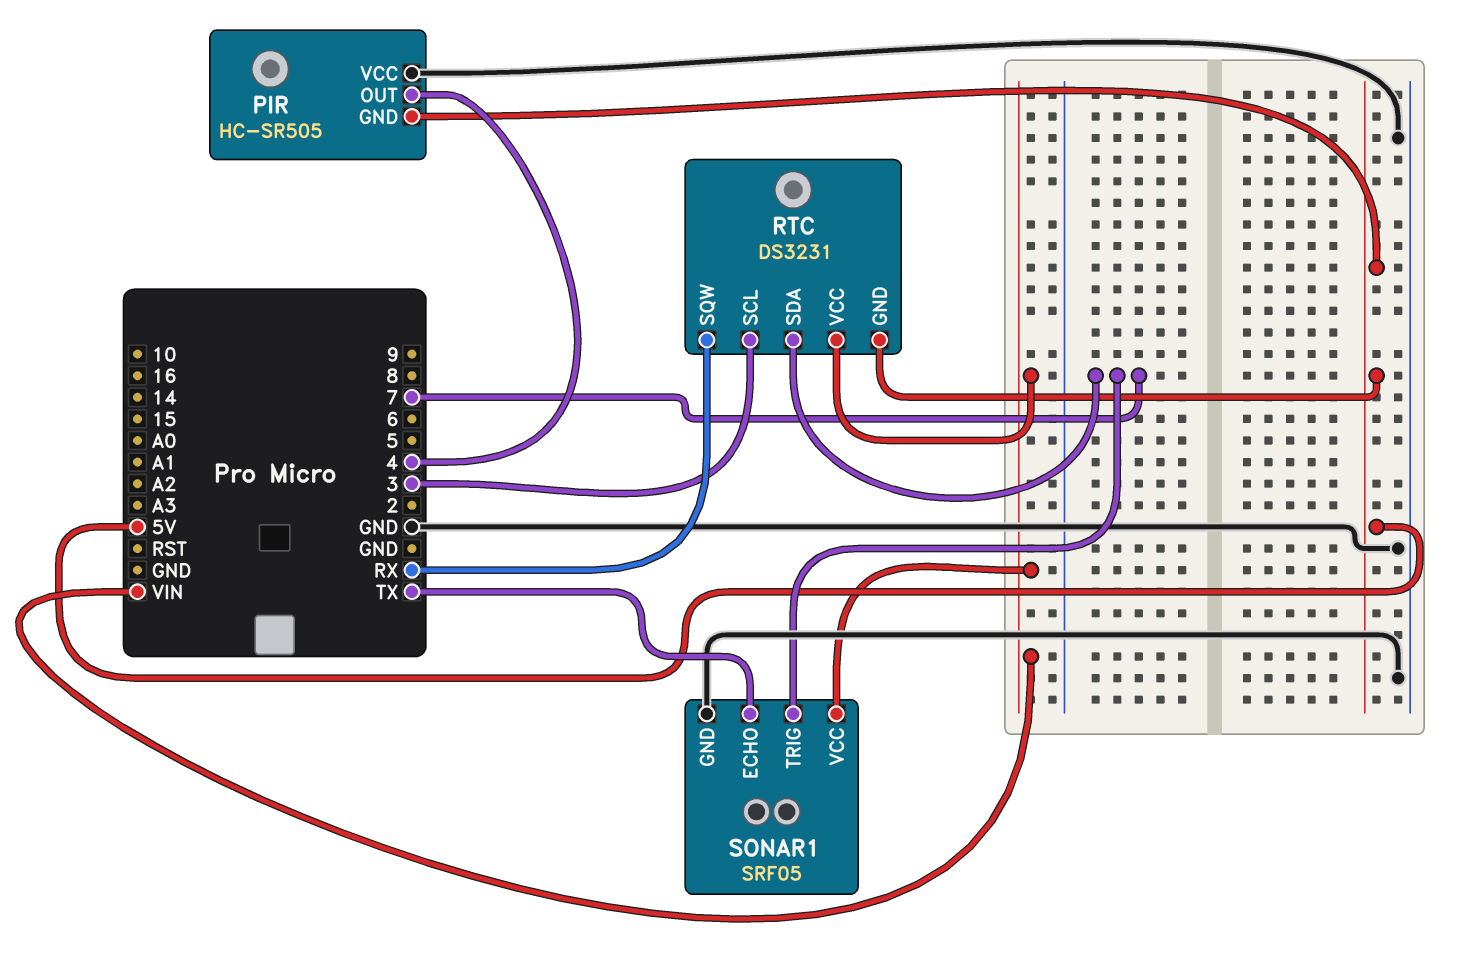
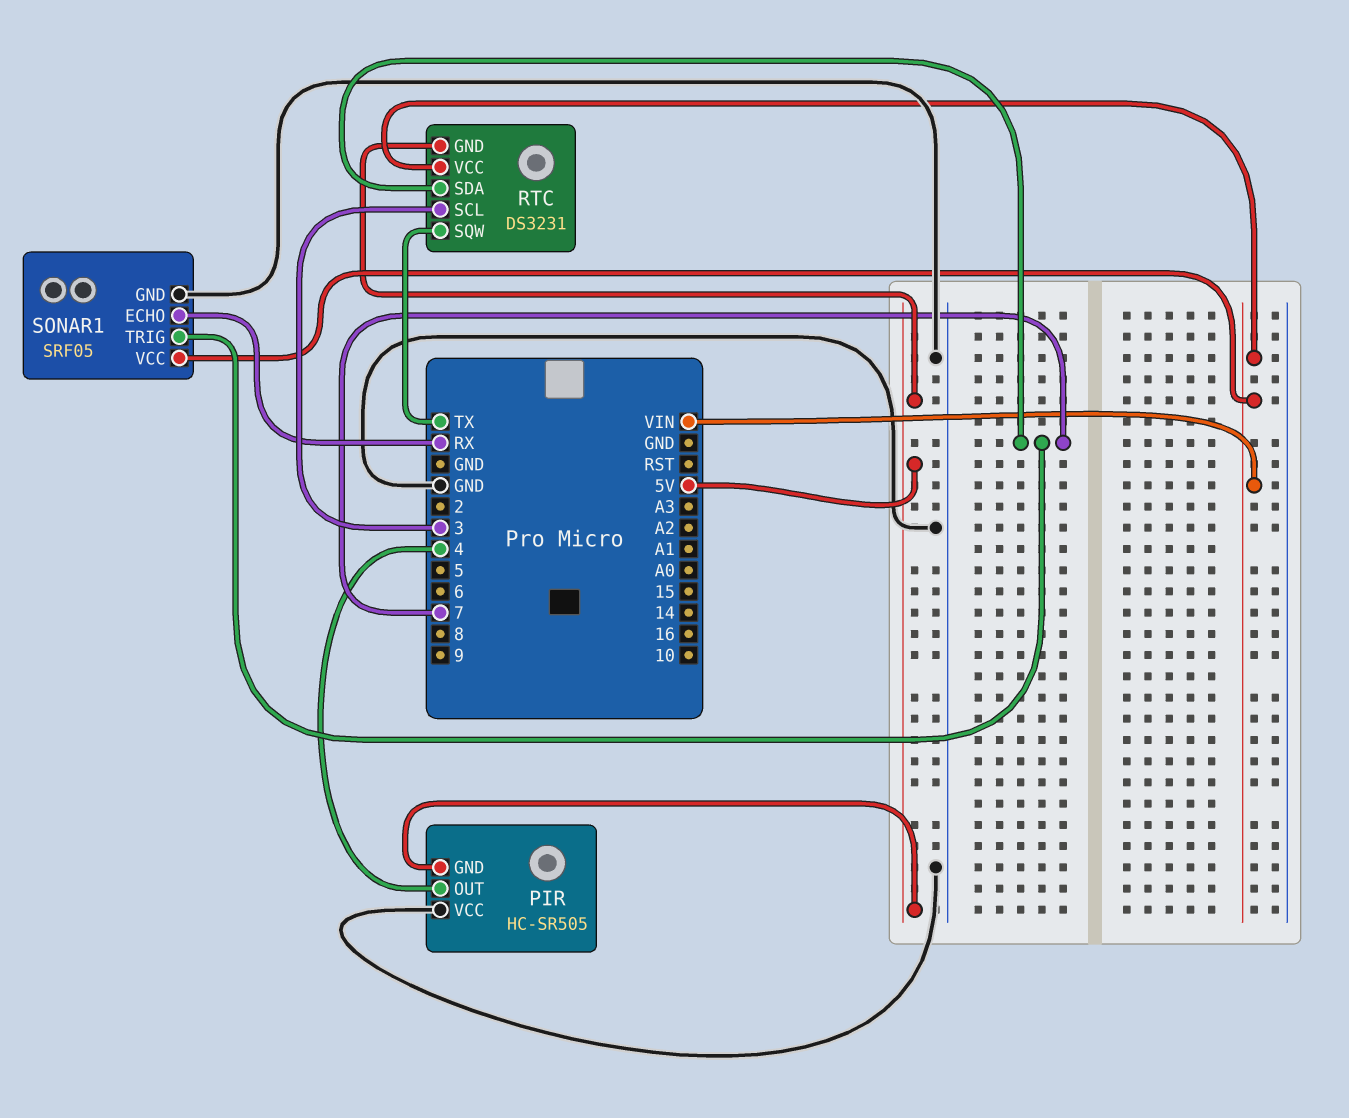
RTC pin SQW: RX -> TX
SONAR1 pin ECHO: TX -> RX

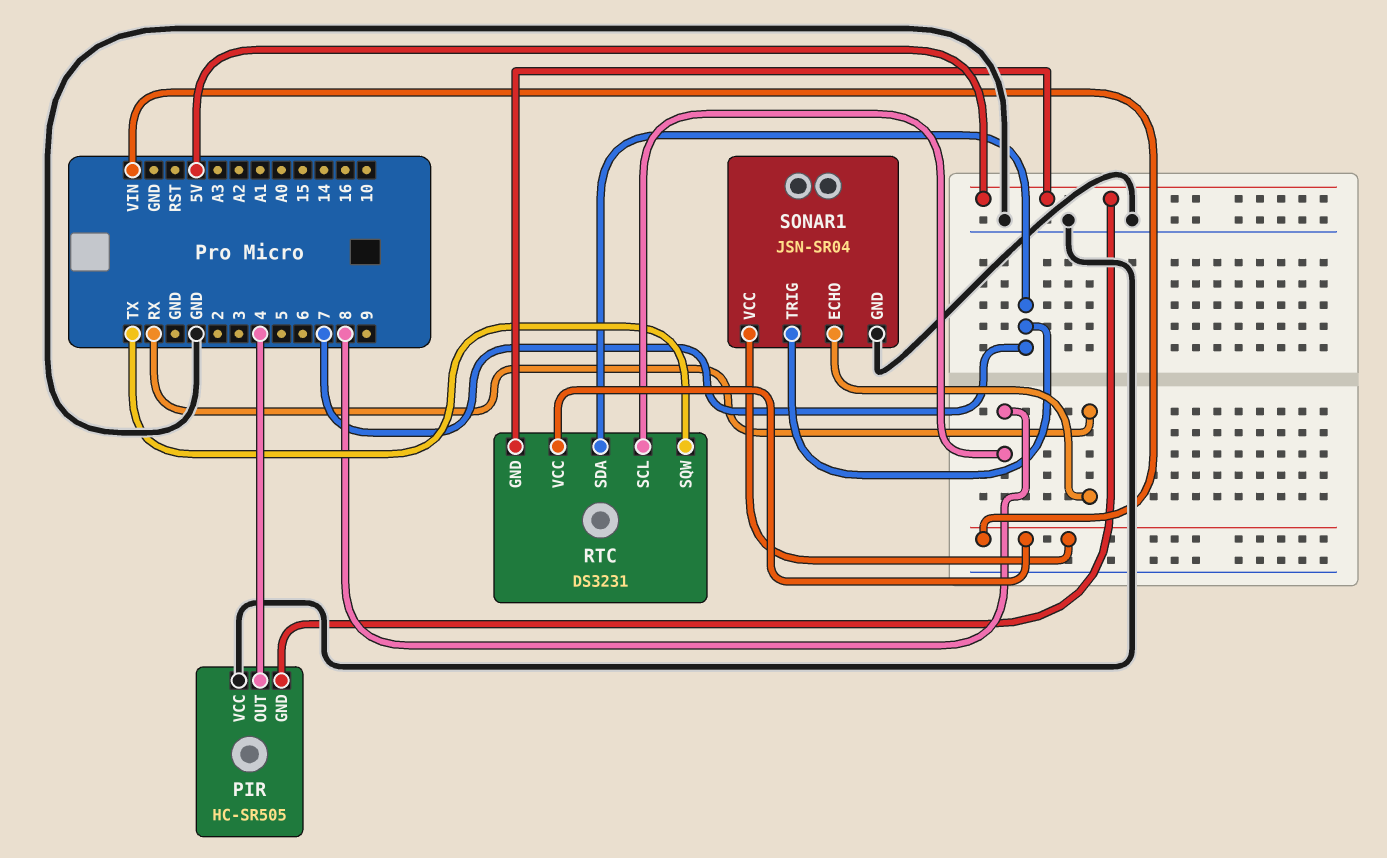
RTC pin SCL: 3 -> 8
SONAR1: SRF05 -> JSN-SR04

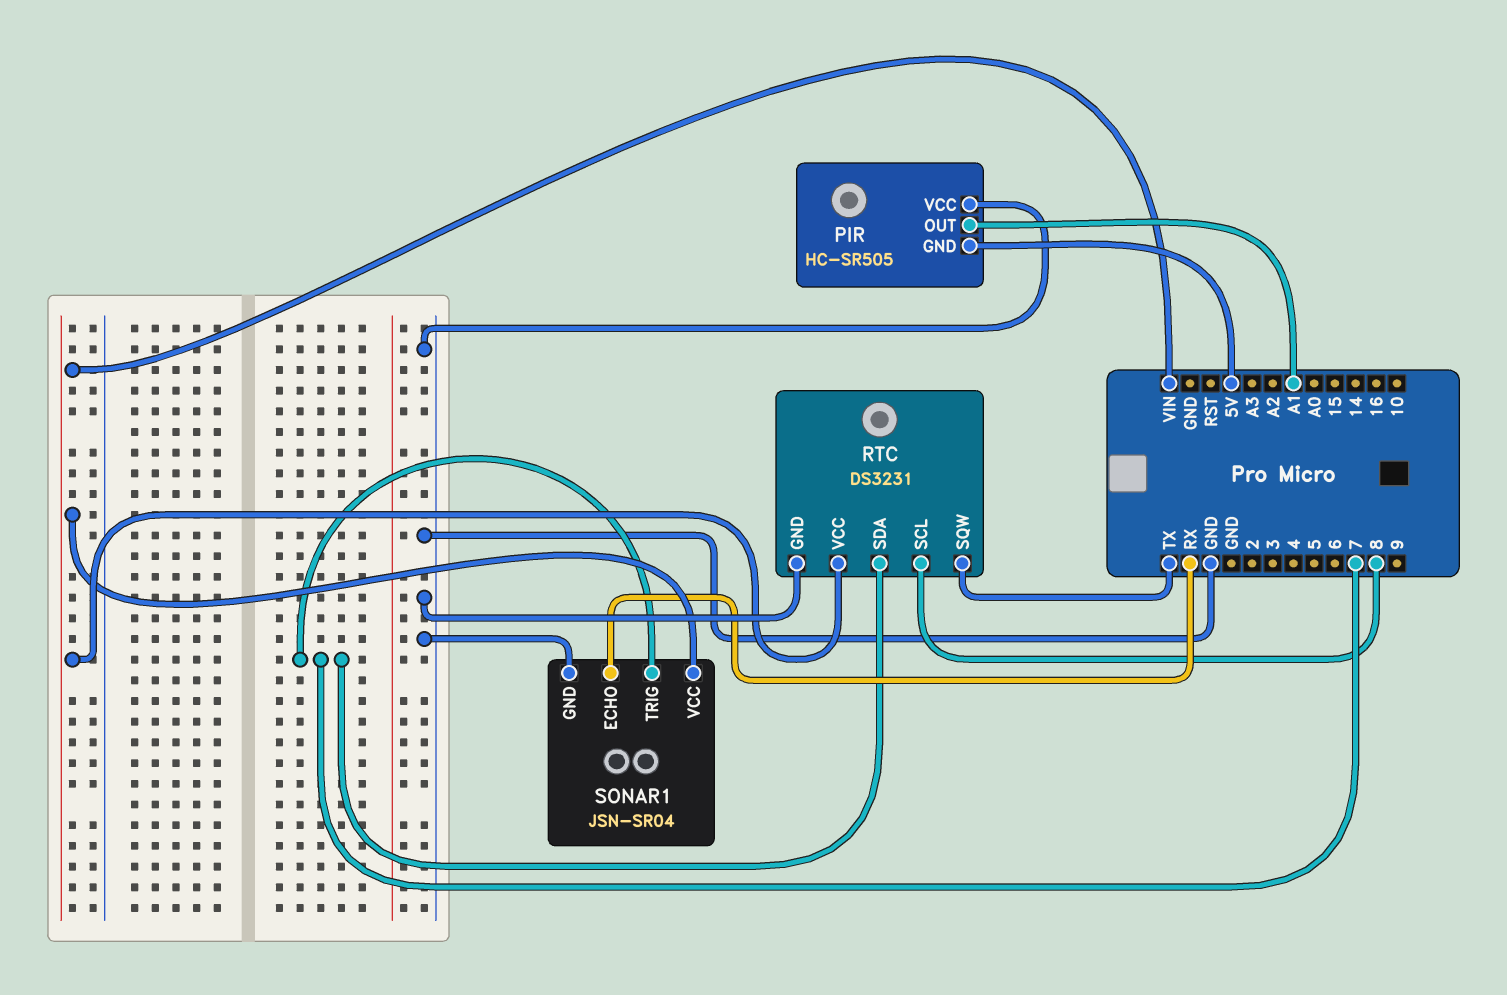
PIR pin OUT: 4 -> A1
RTC pin GND: 5V -> GND

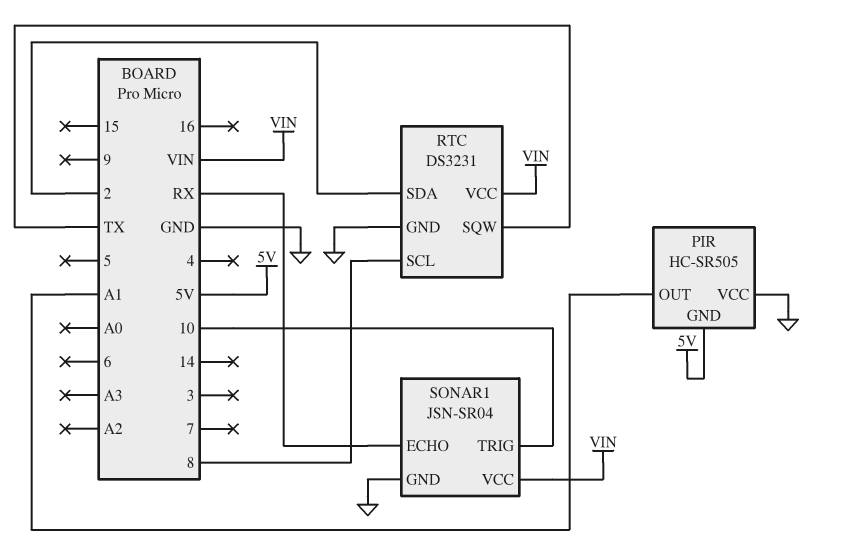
RTC pin SDA: 7 -> 2
SONAR1 pin TRIG: 7 -> 10

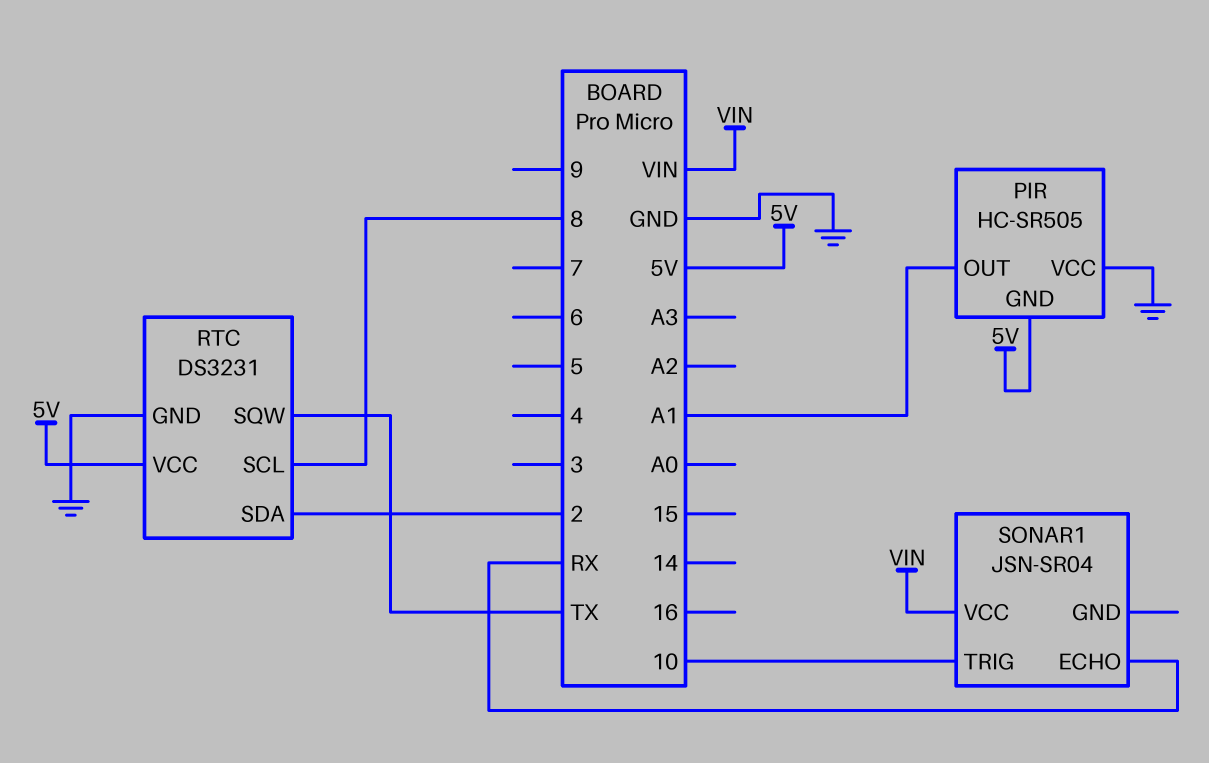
RTC pin VCC: VIN -> 5V
SONAR1 pin GND: GND -> none

